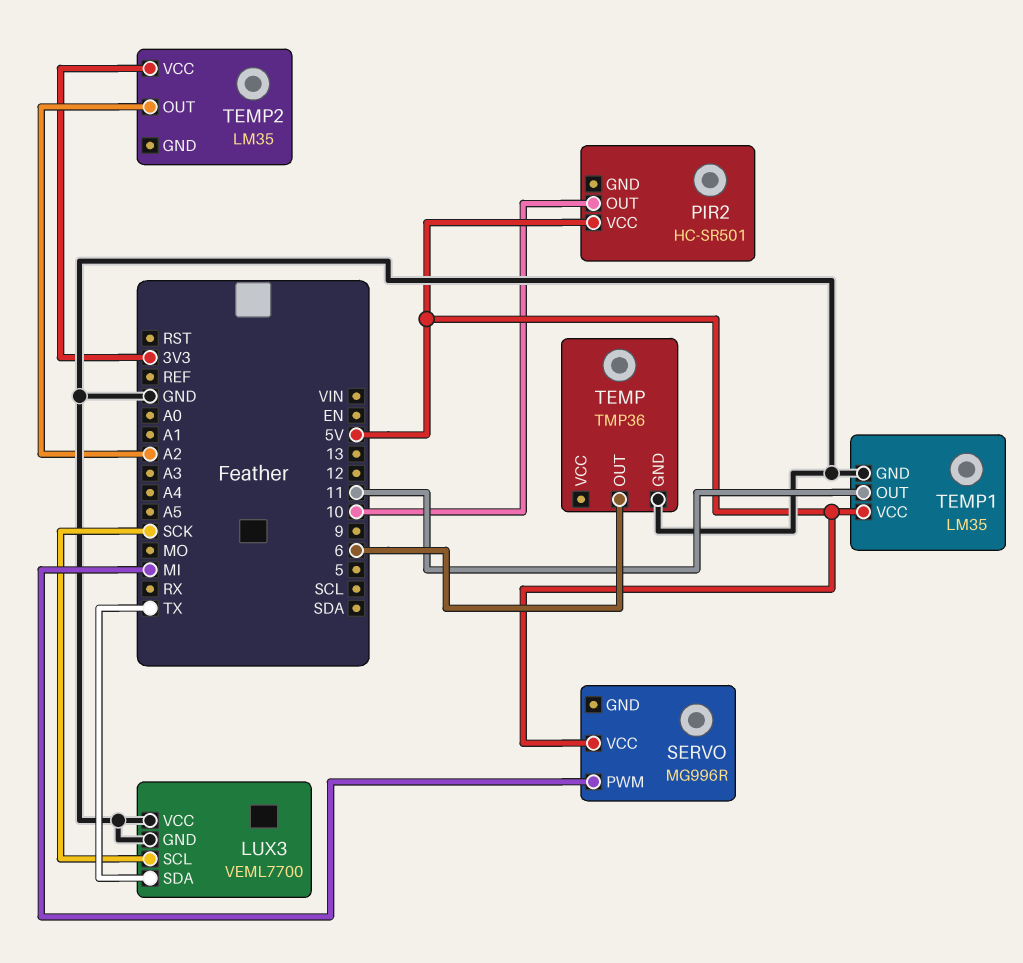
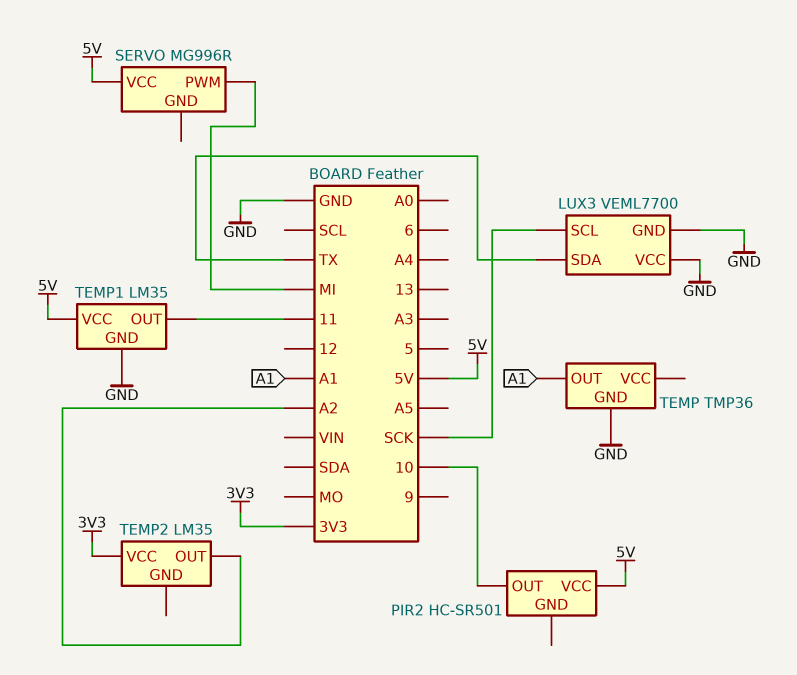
TEMP pin OUT: 6 -> A1

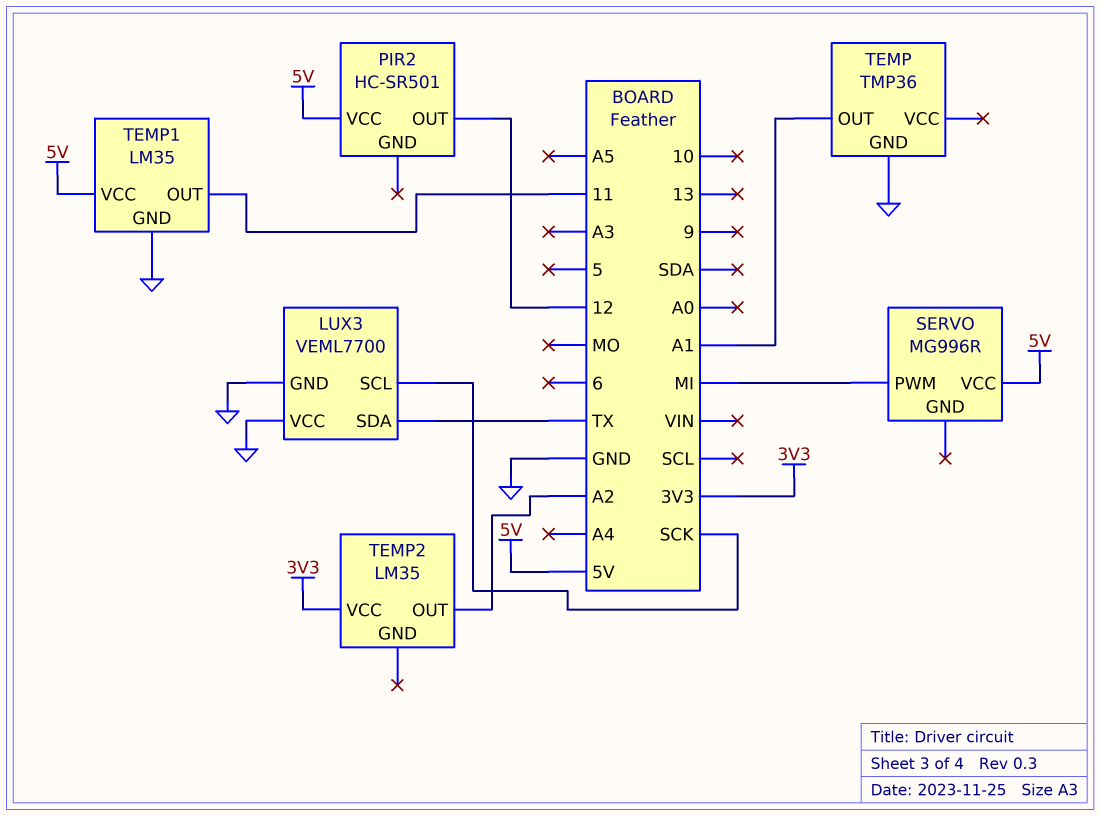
PIR2 pin OUT: 10 -> 12

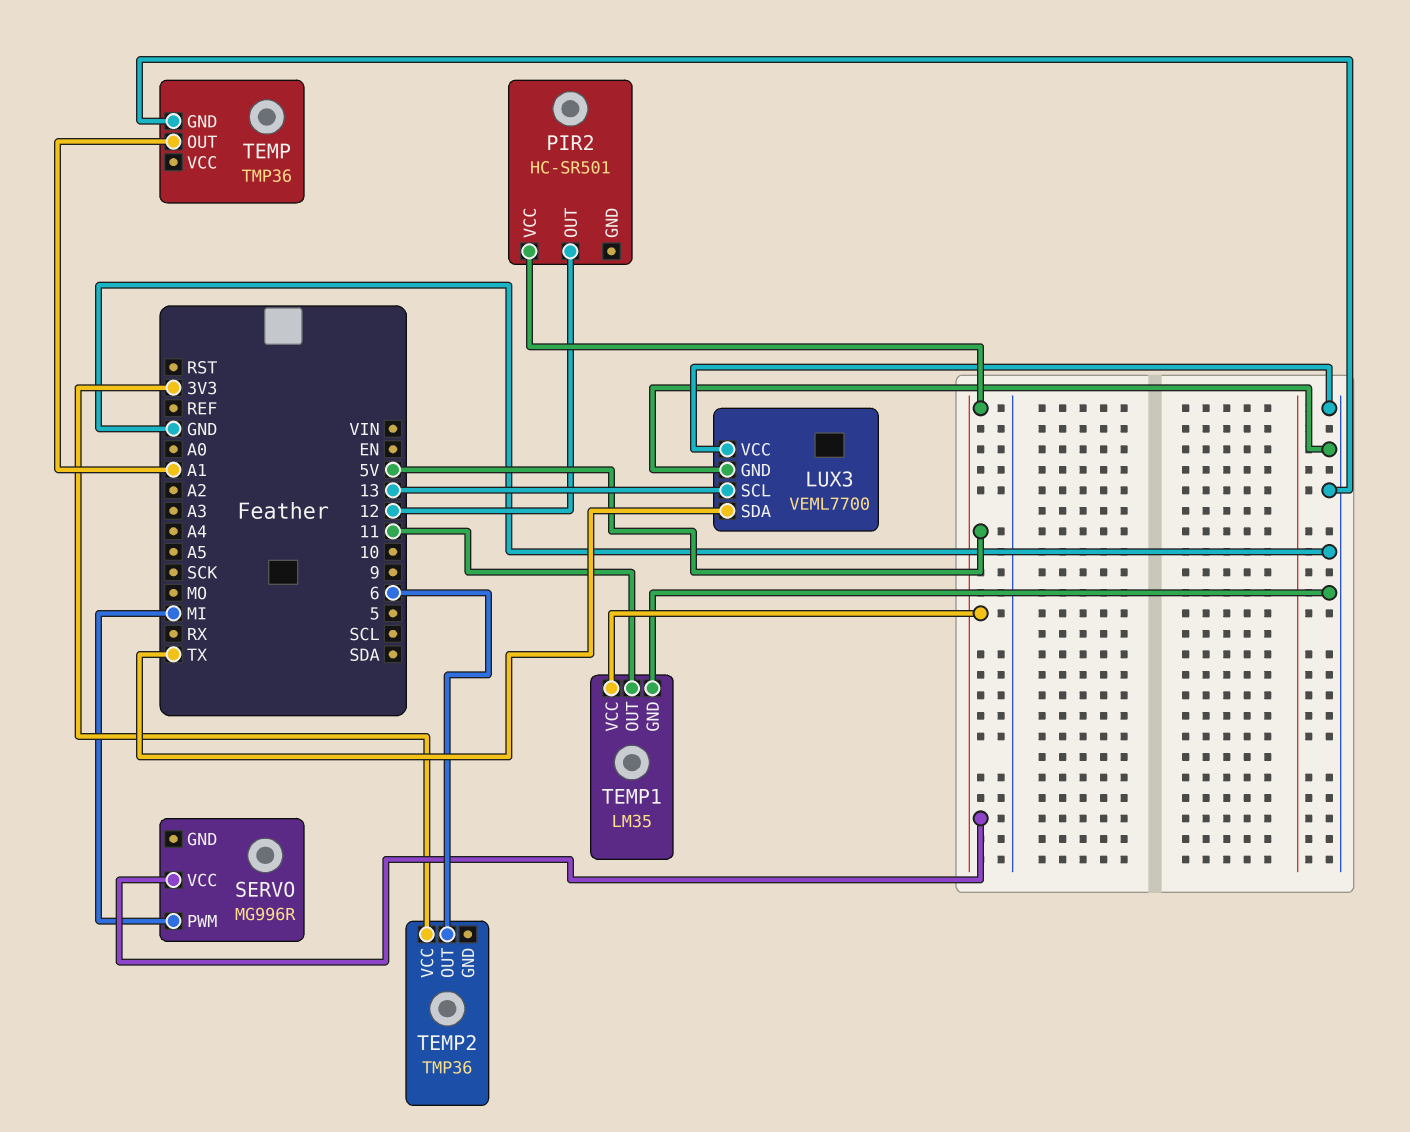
LUX3 pin SCL: SCK -> 13
TEMP2: LM35 -> TMP36
TEMP2 pin OUT: A2 -> 6

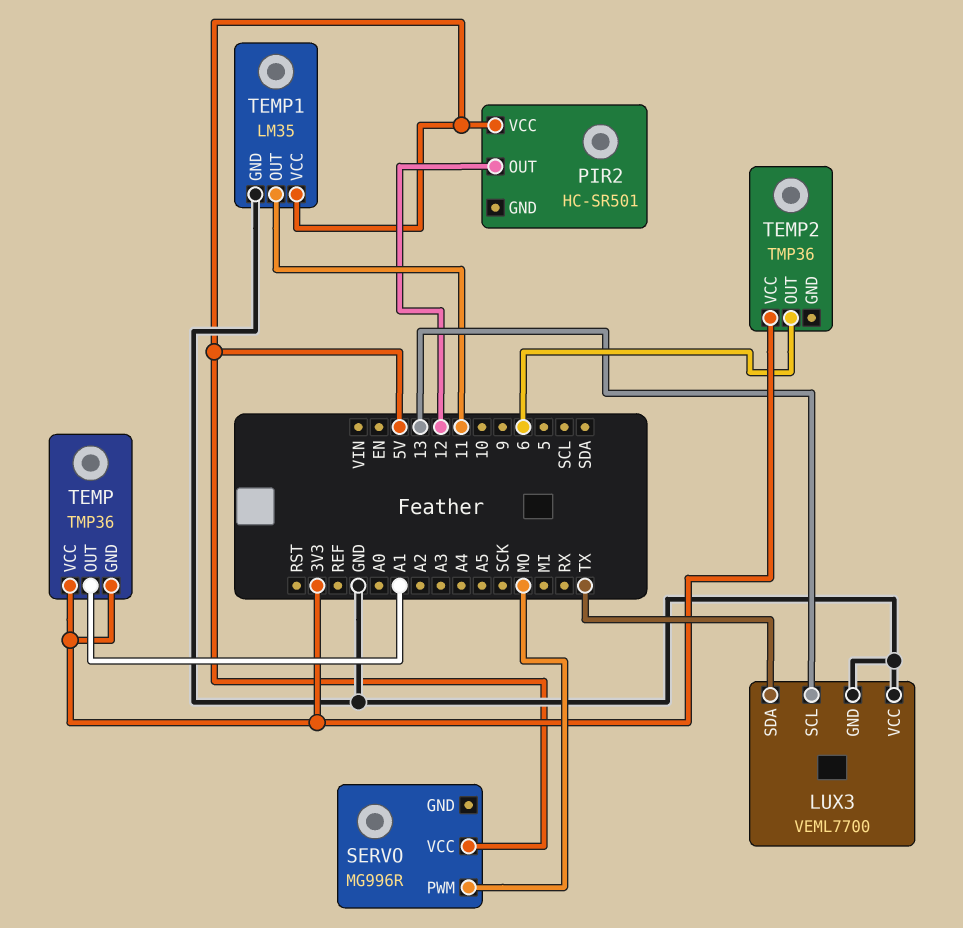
SERVO pin PWM: MI -> MO
TEMP pin GND: GND -> 3V3
TEMP pin VCC: none -> 3V3

